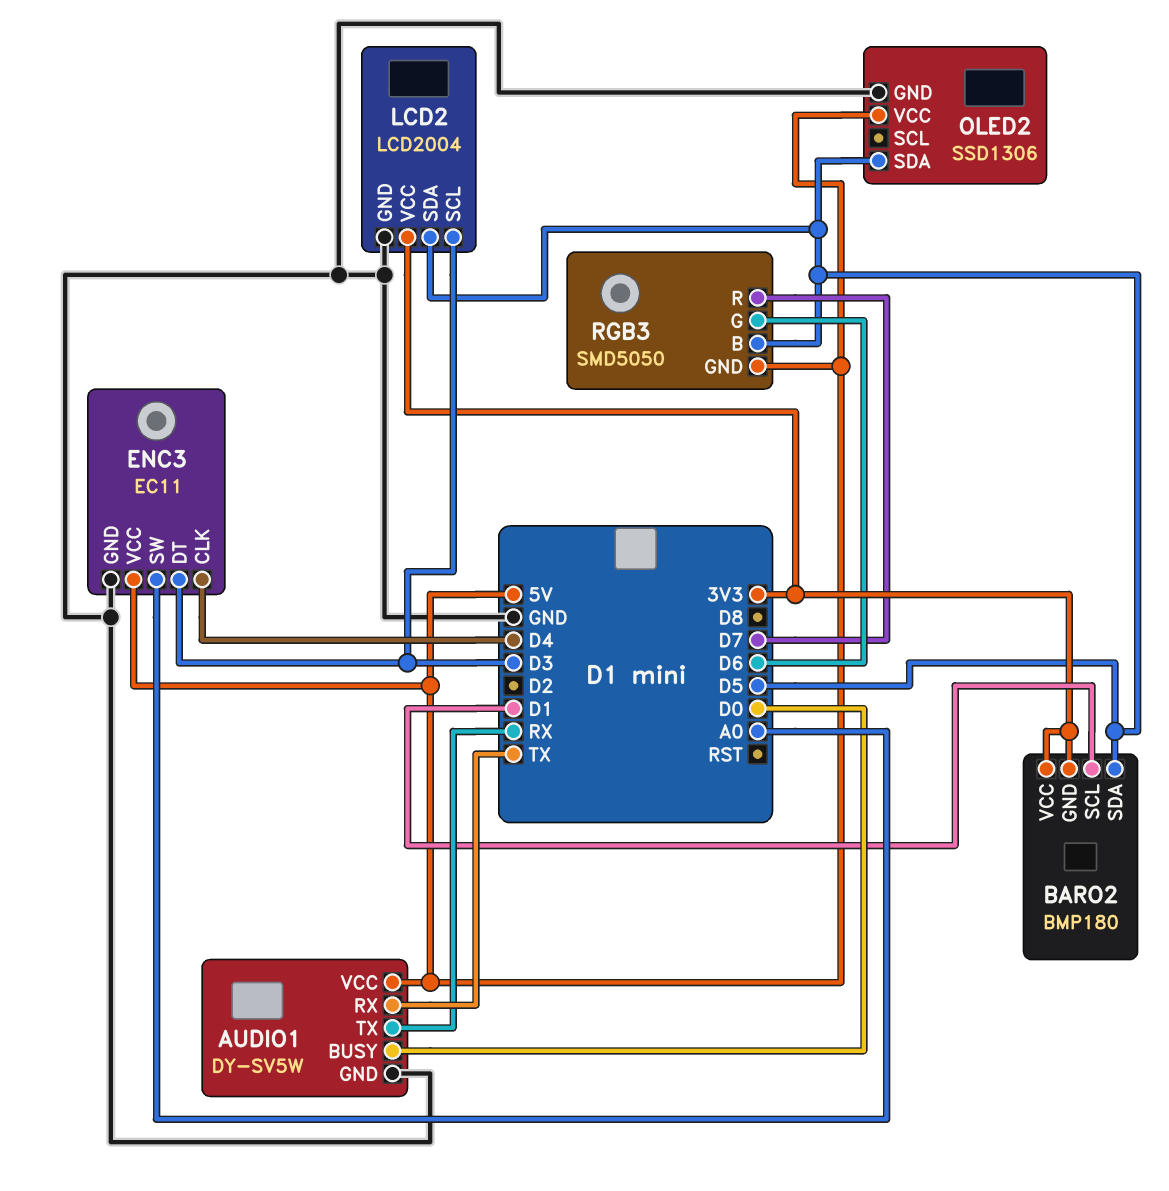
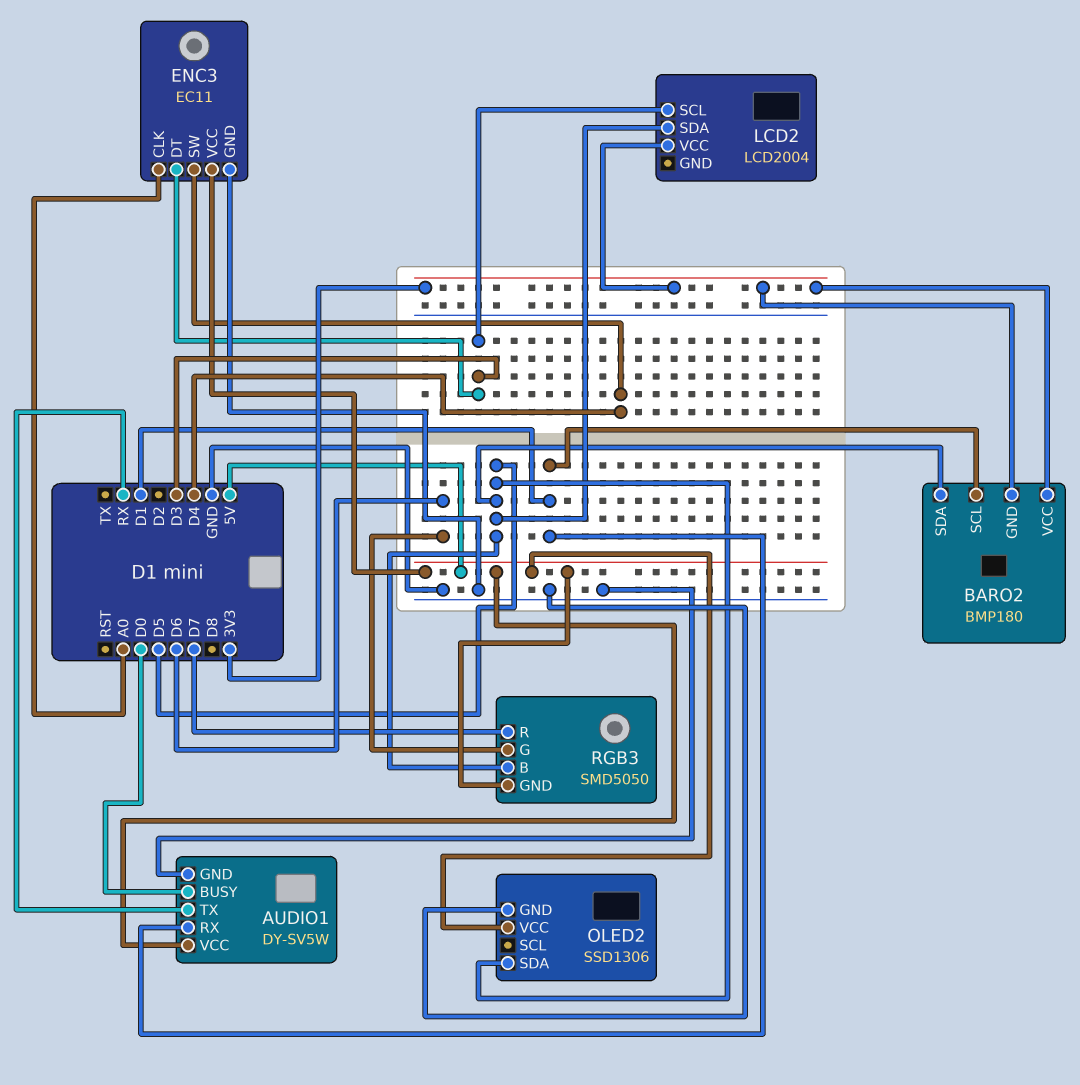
AUDIO1 pin RX: TX -> D1
ENC3 pin CLK: D4 -> A0
ENC3 pin SW: A0 -> D4
LCD2 pin GND: GND -> none

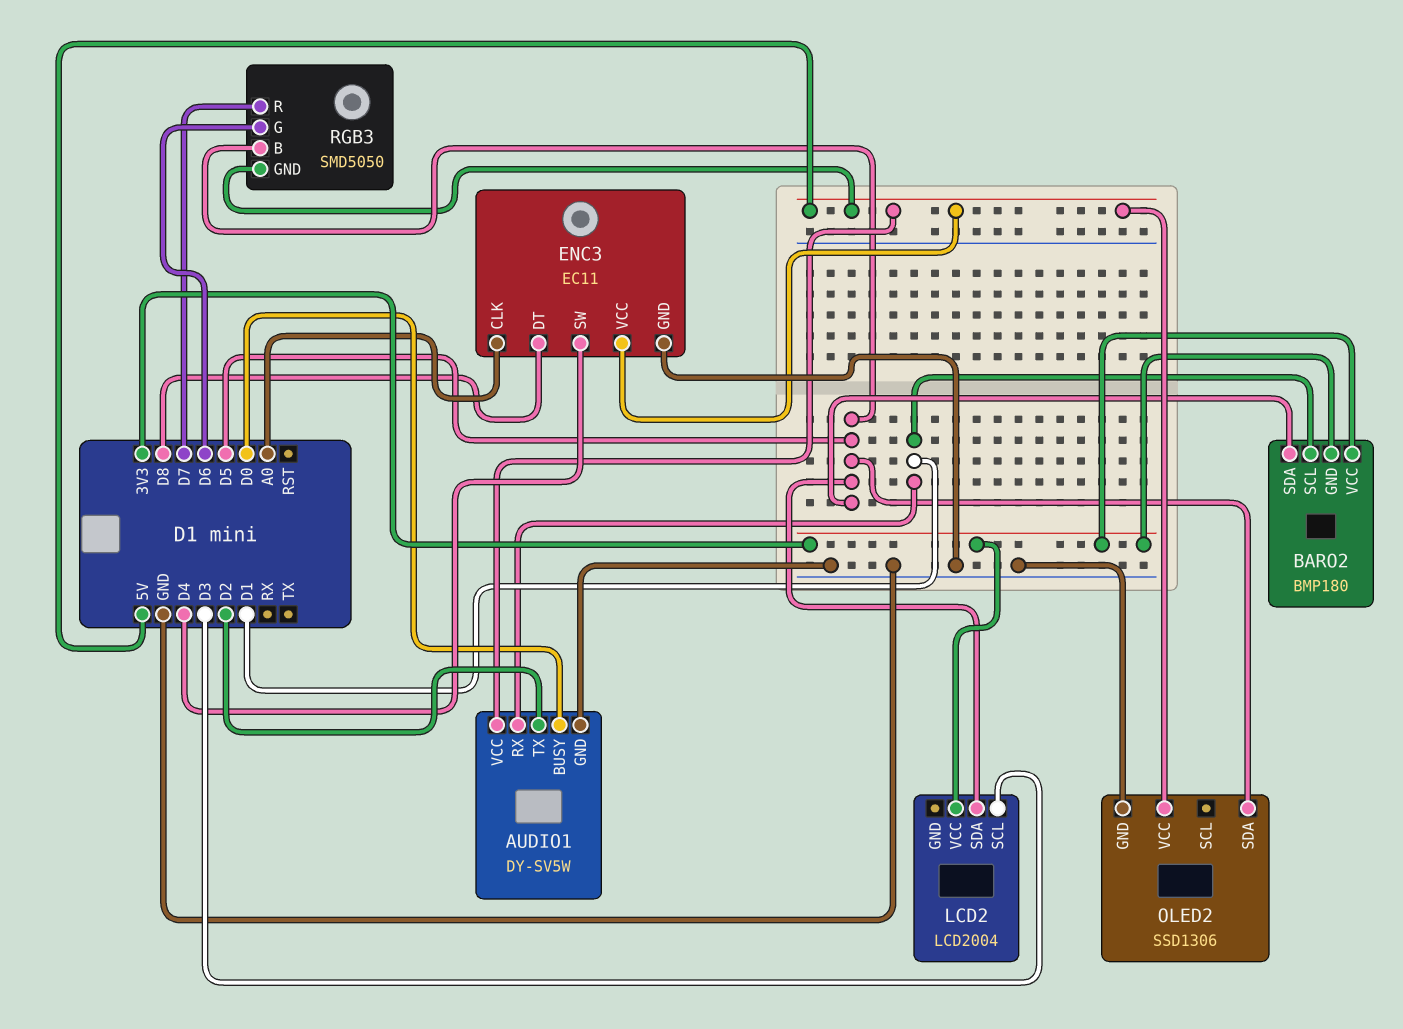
AUDIO1 pin TX: RX -> D2
ENC3 pin DT: D3 -> D8

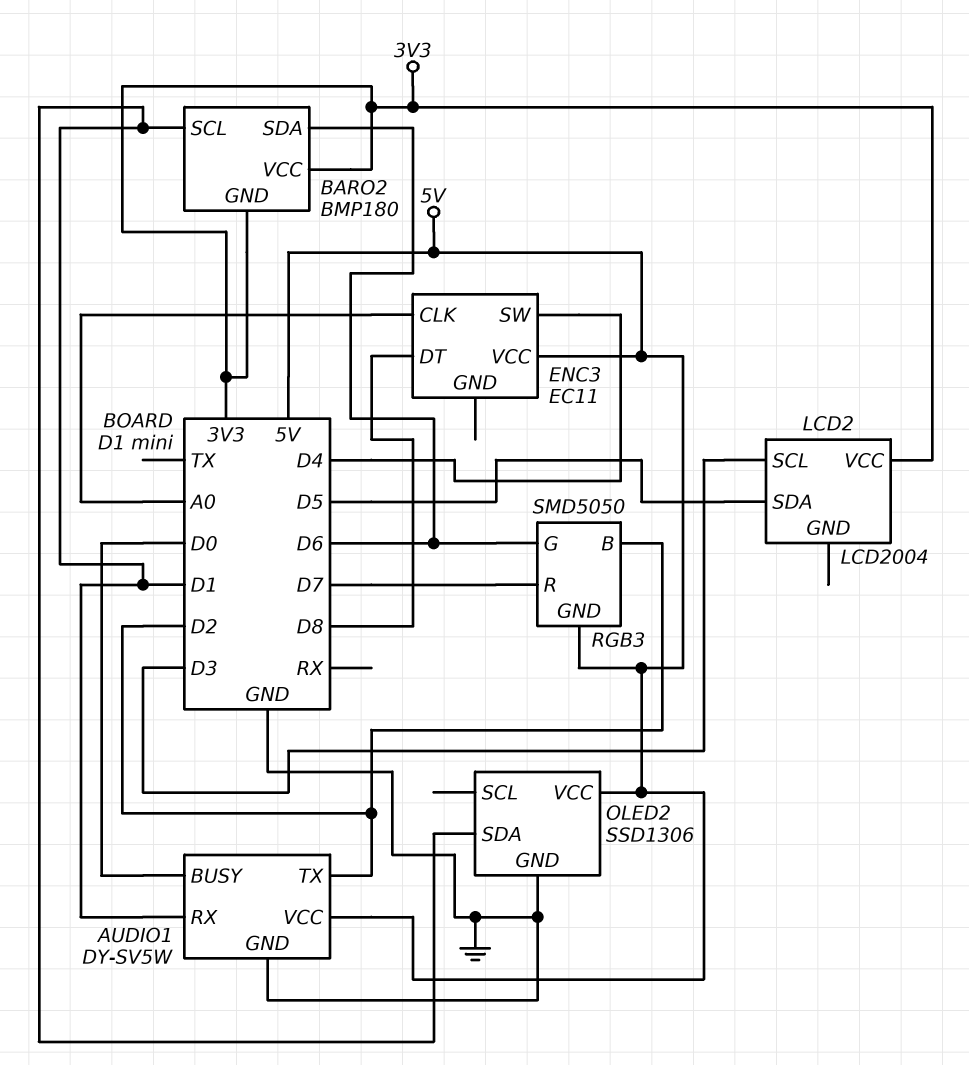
BARO2 pin SDA: D5 -> D6
ENC3 pin GND: GND -> none
OLED2 pin SDA: D5 -> D1
RGB3 pin B: D5 -> D2

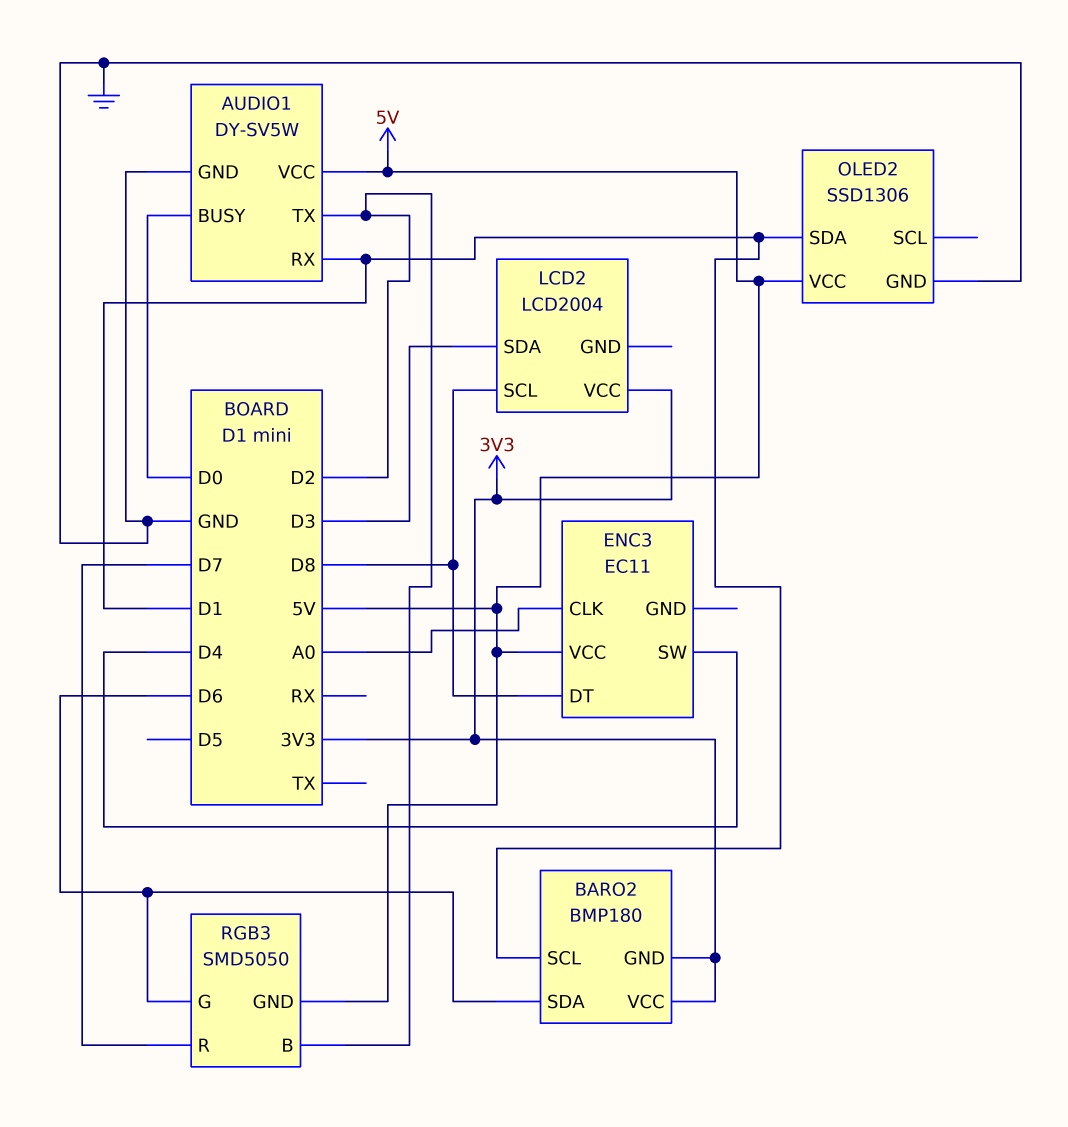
LCD2 pin SCL: D3 -> D8
LCD2 pin SDA: D5 -> D3

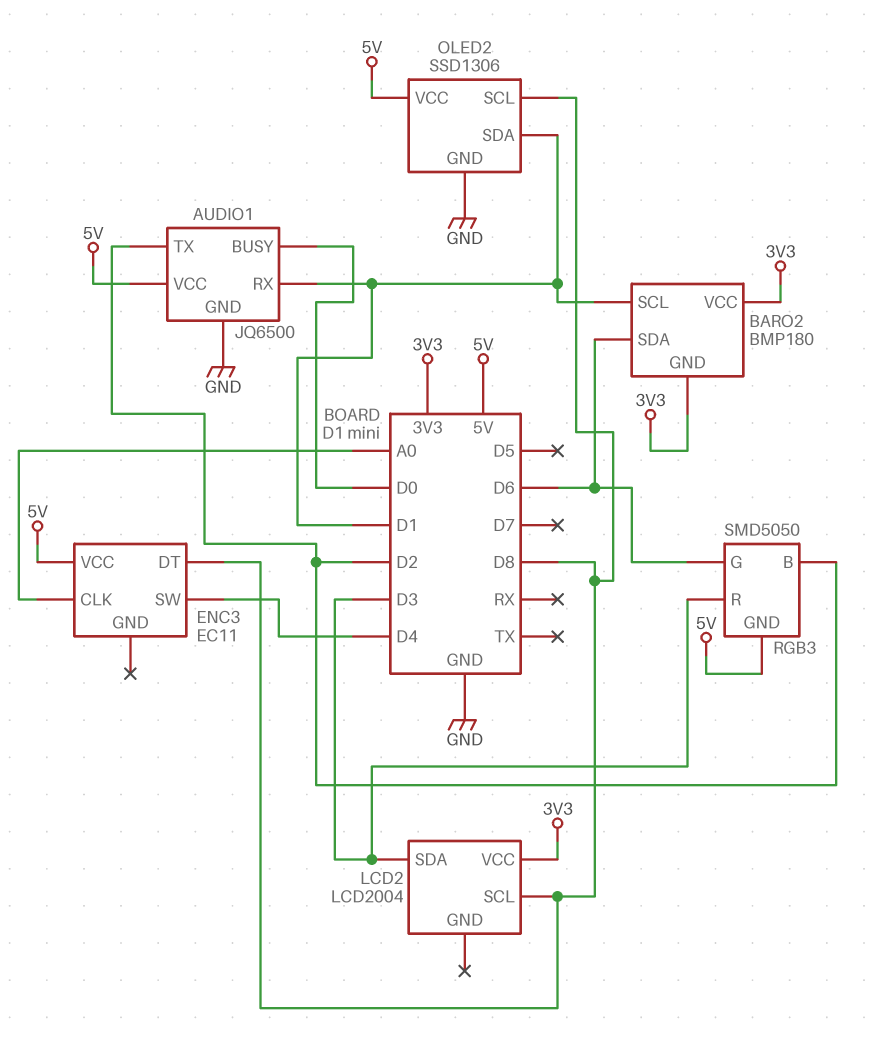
AUDIO1: DY-SV5W -> JQ6500
OLED2 pin SCL: none -> D8
RGB3 pin R: D7 -> D3

